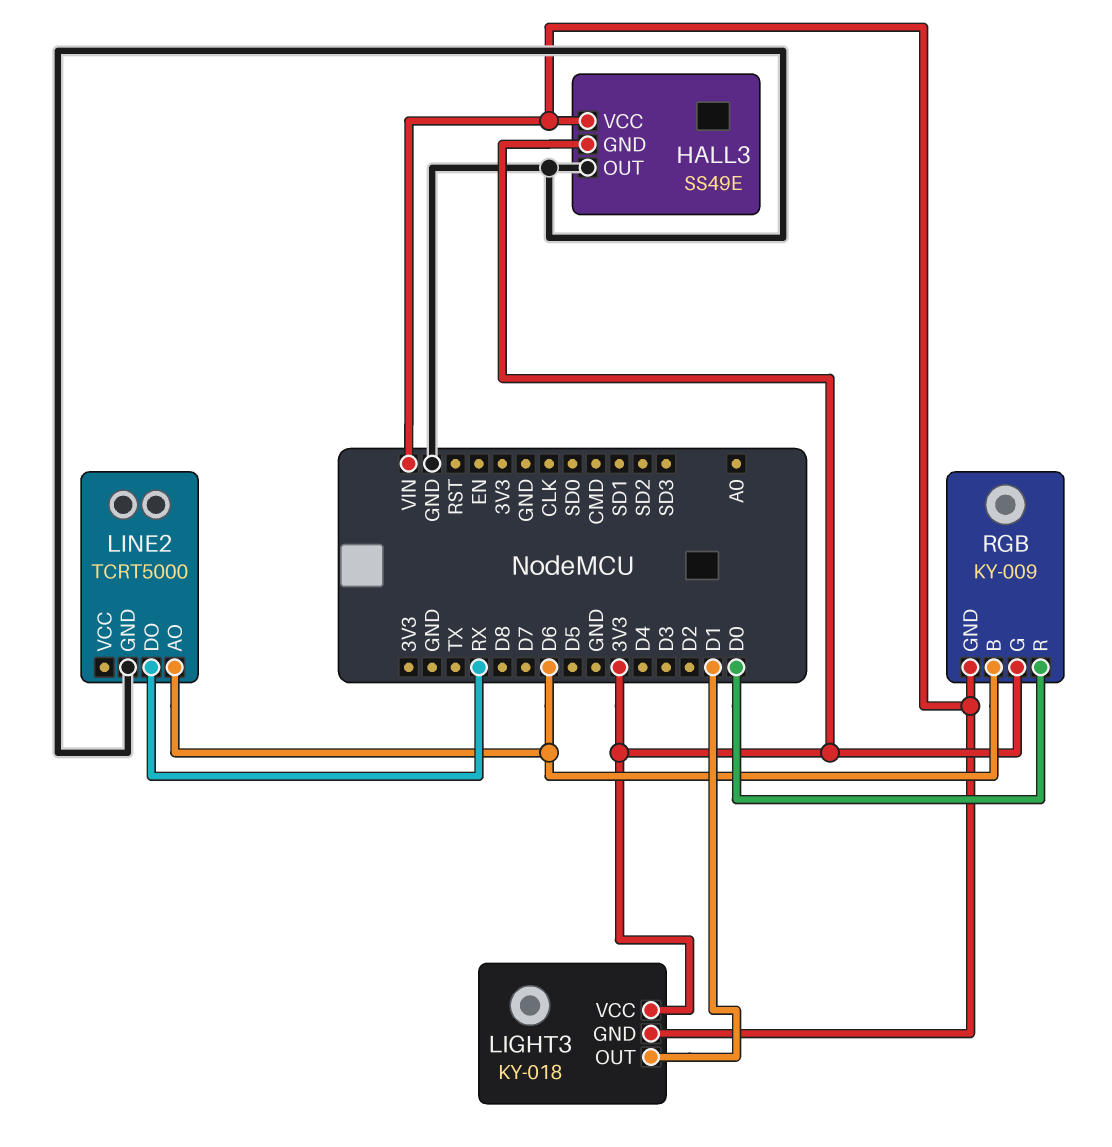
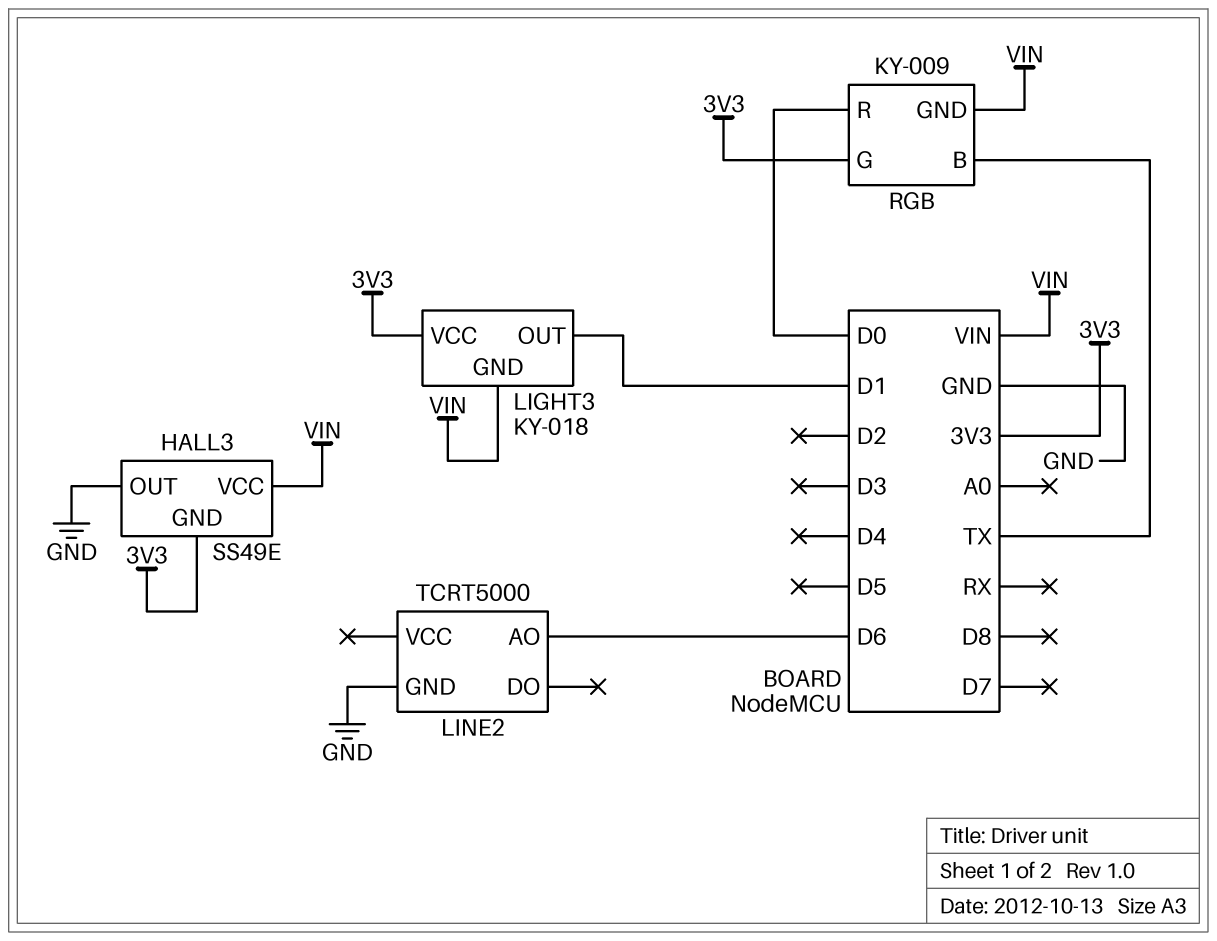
LINE2 pin DO: RX -> none
RGB pin B: D6 -> TX

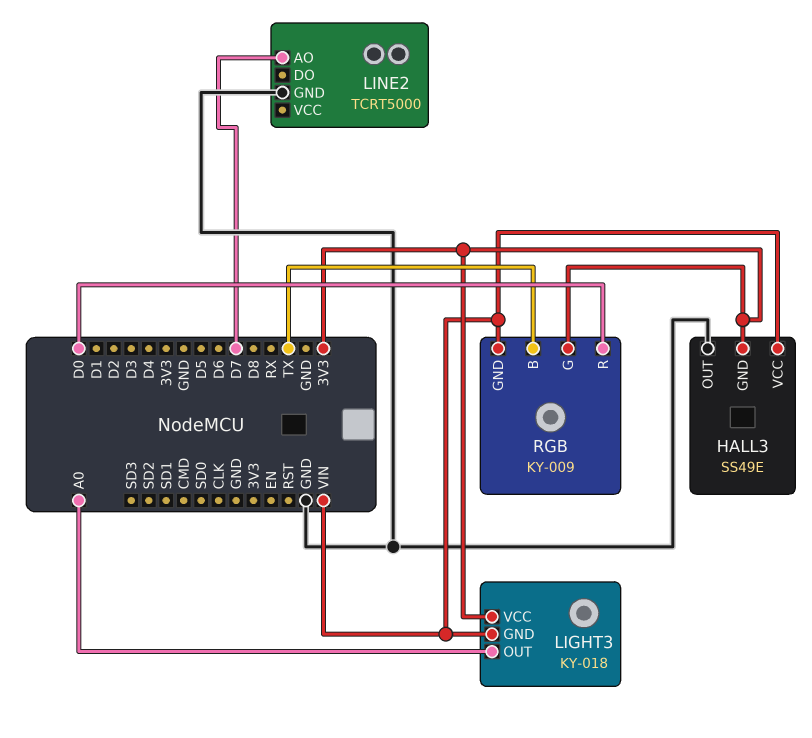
LIGHT3 pin OUT: D1 -> A0
LINE2 pin AO: D6 -> D7

